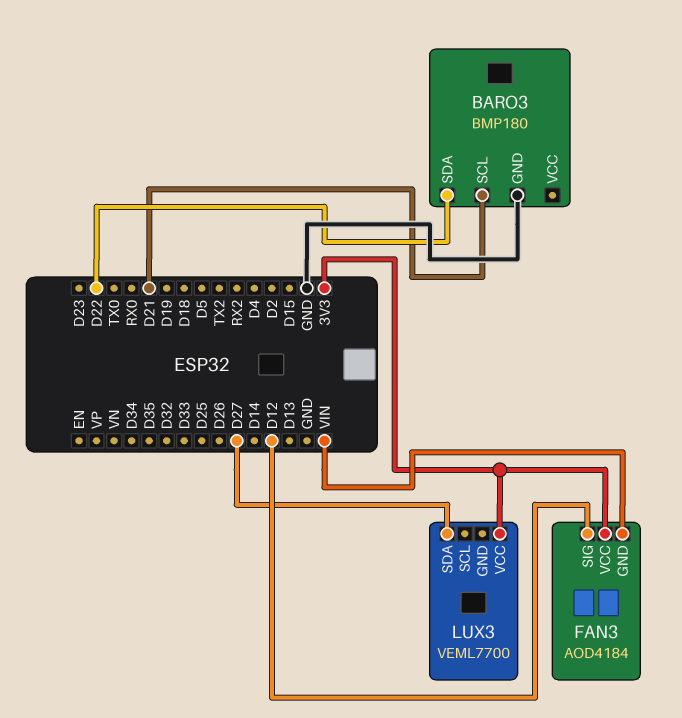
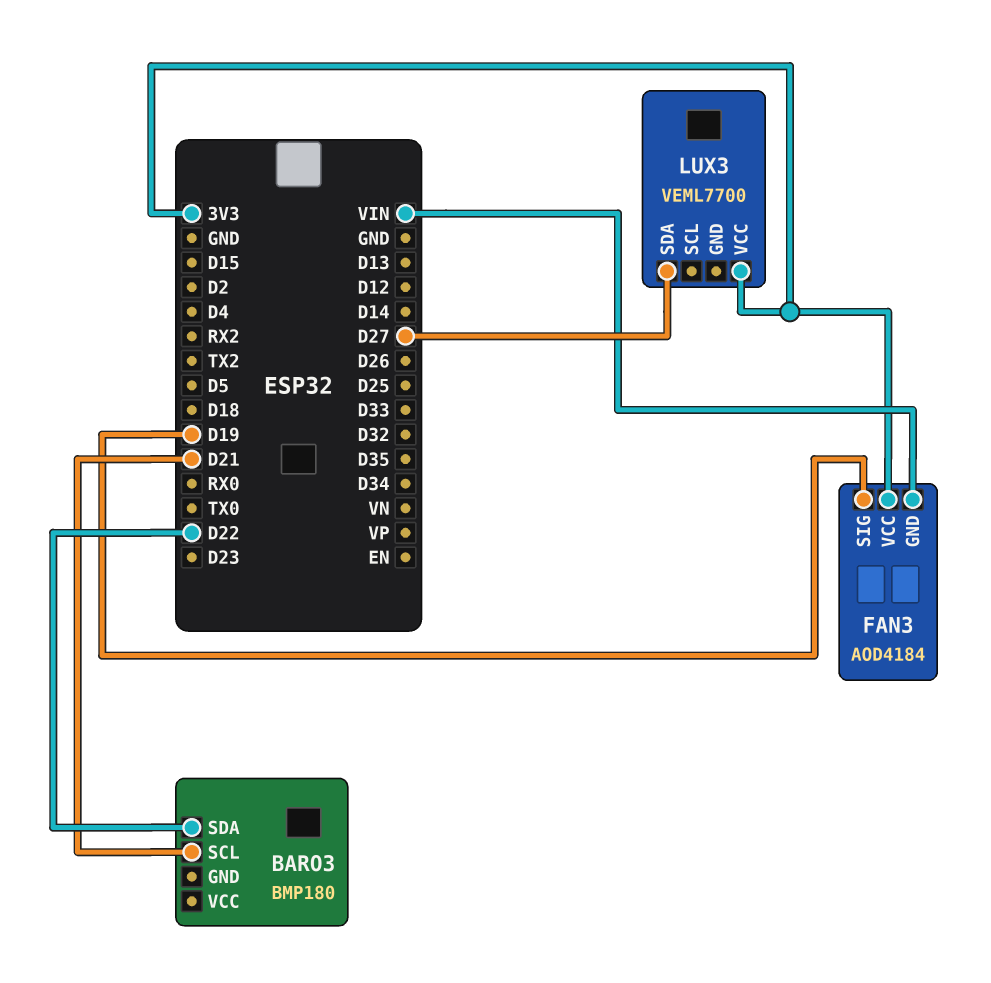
BARO3 pin GND: GND -> none
FAN3 pin SIG: D12 -> D19

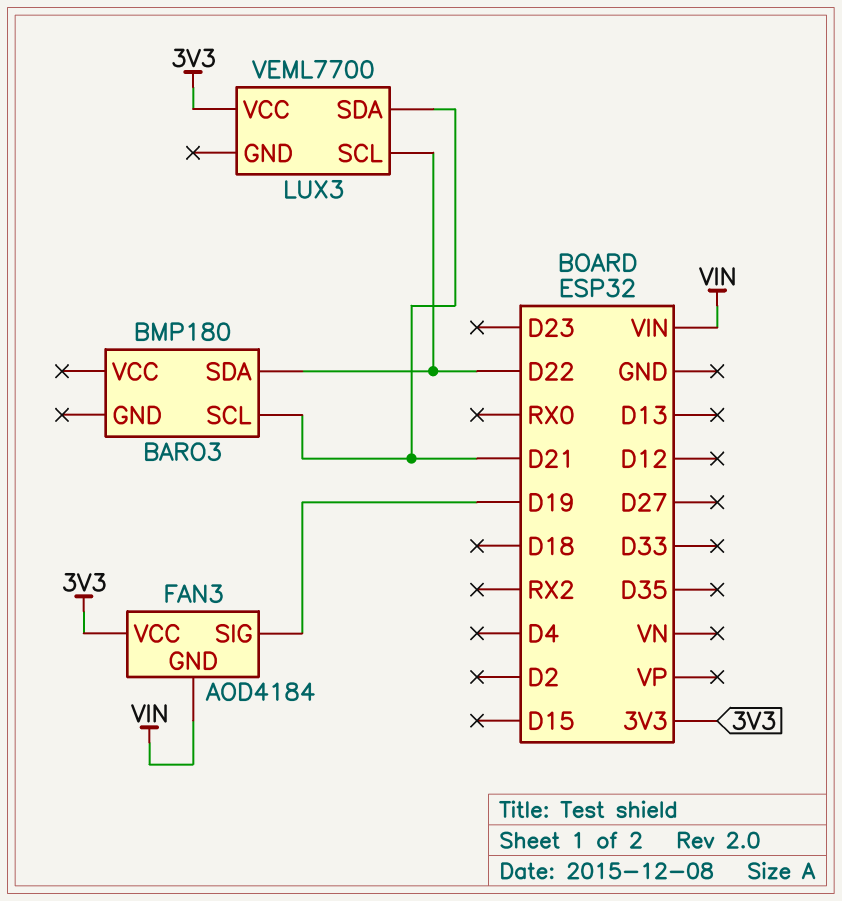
LUX3 pin SCL: none -> D22
LUX3 pin SDA: D27 -> D21

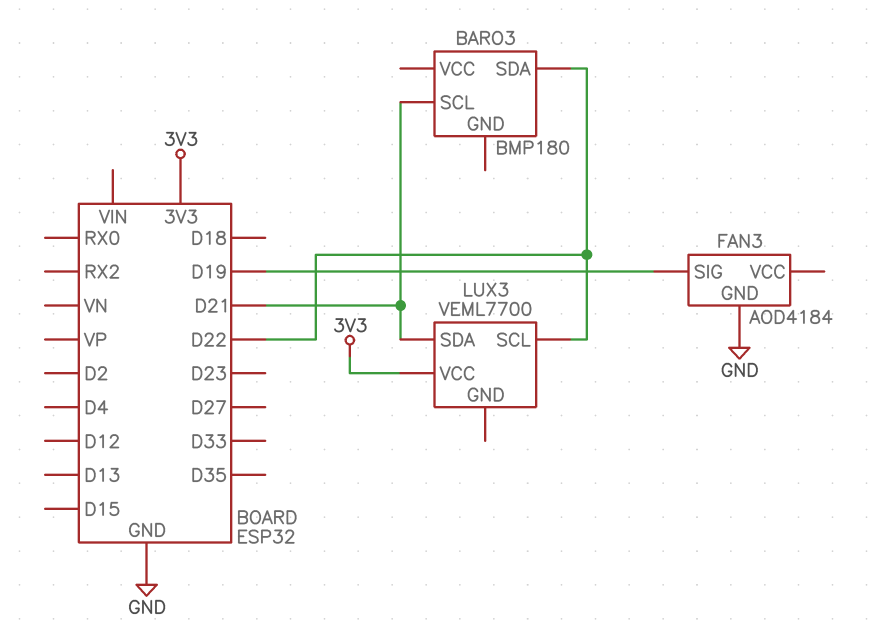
FAN3 pin GND: VIN -> GND
FAN3 pin VCC: 3V3 -> none

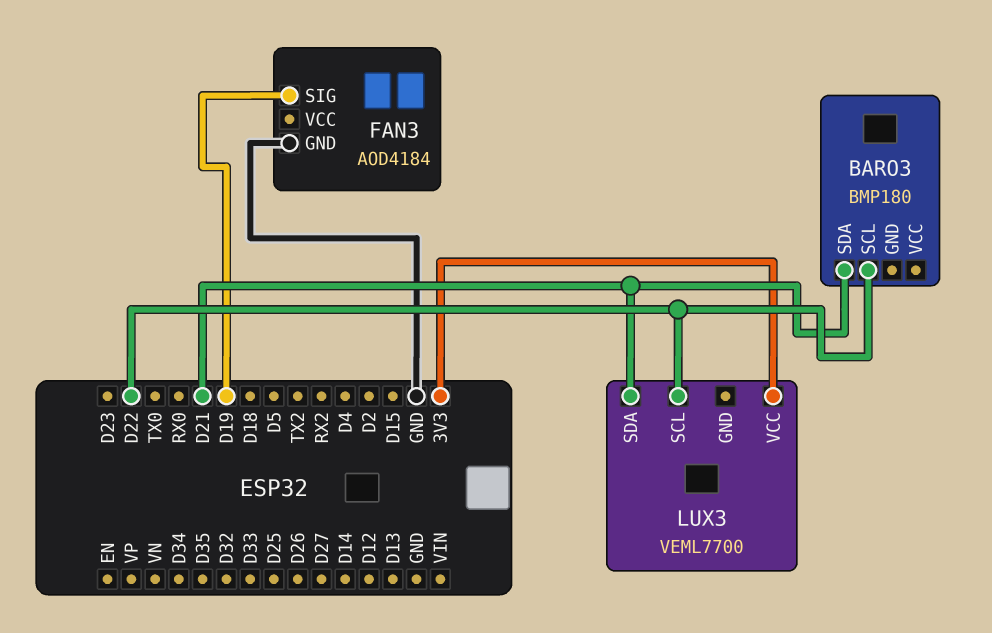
BARO3 pin SCL: D21 -> D22
BARO3 pin SDA: D22 -> D21

